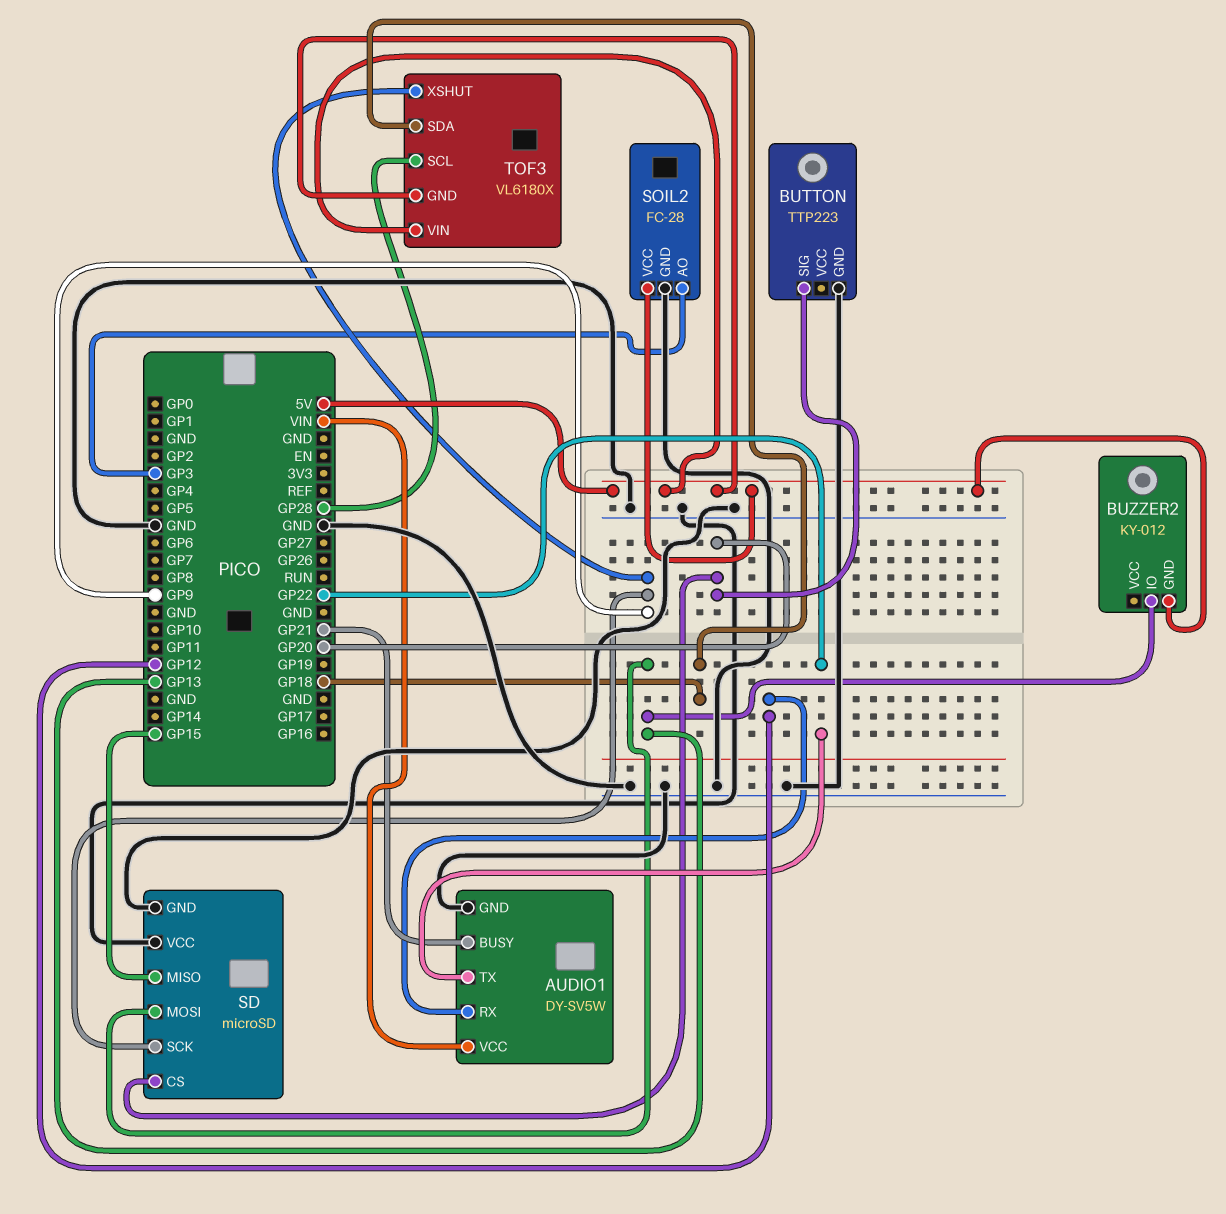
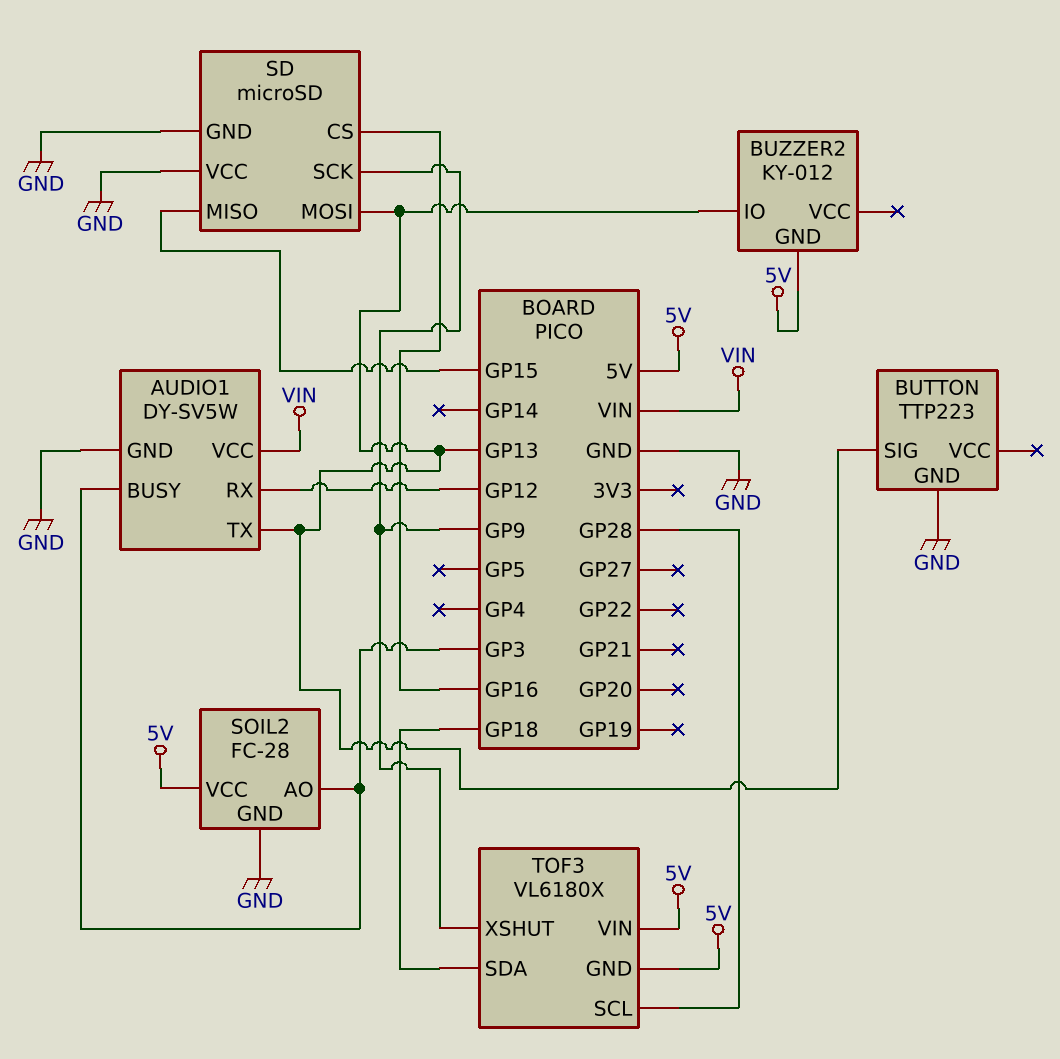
AUDIO1 pin BUSY: GP21 -> GP3
AUDIO1 pin TX: GP22 -> GP13
BUTTON pin SIG: GP20 -> GP13
SD pin CS: GP20 -> GP16

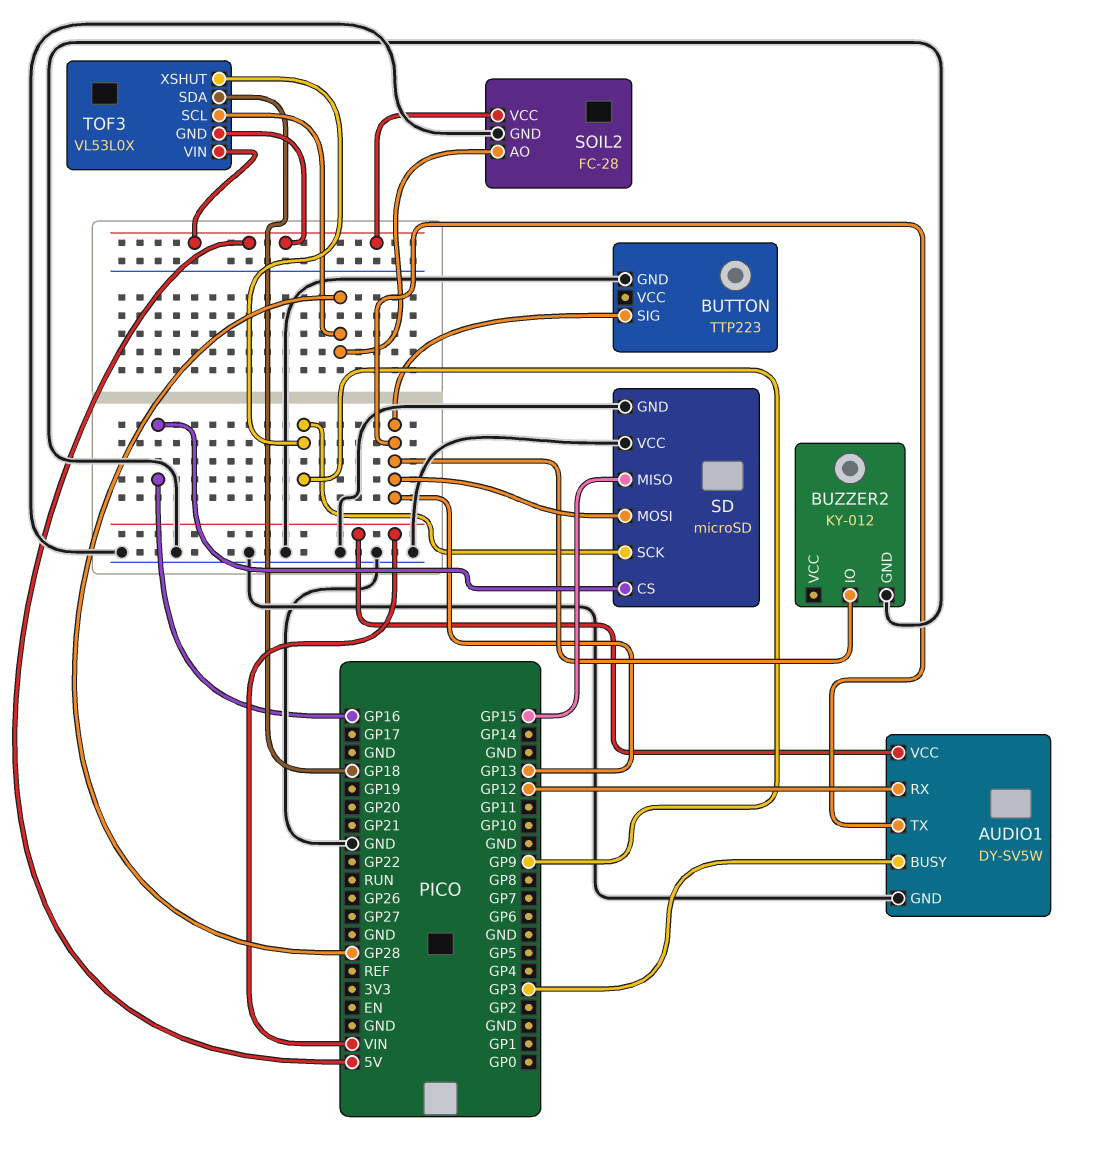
BUZZER2 pin GND: 5V -> GND
SOIL2 pin AO: GP3 -> GP28
TOF3: VL6180X -> VL53L0X

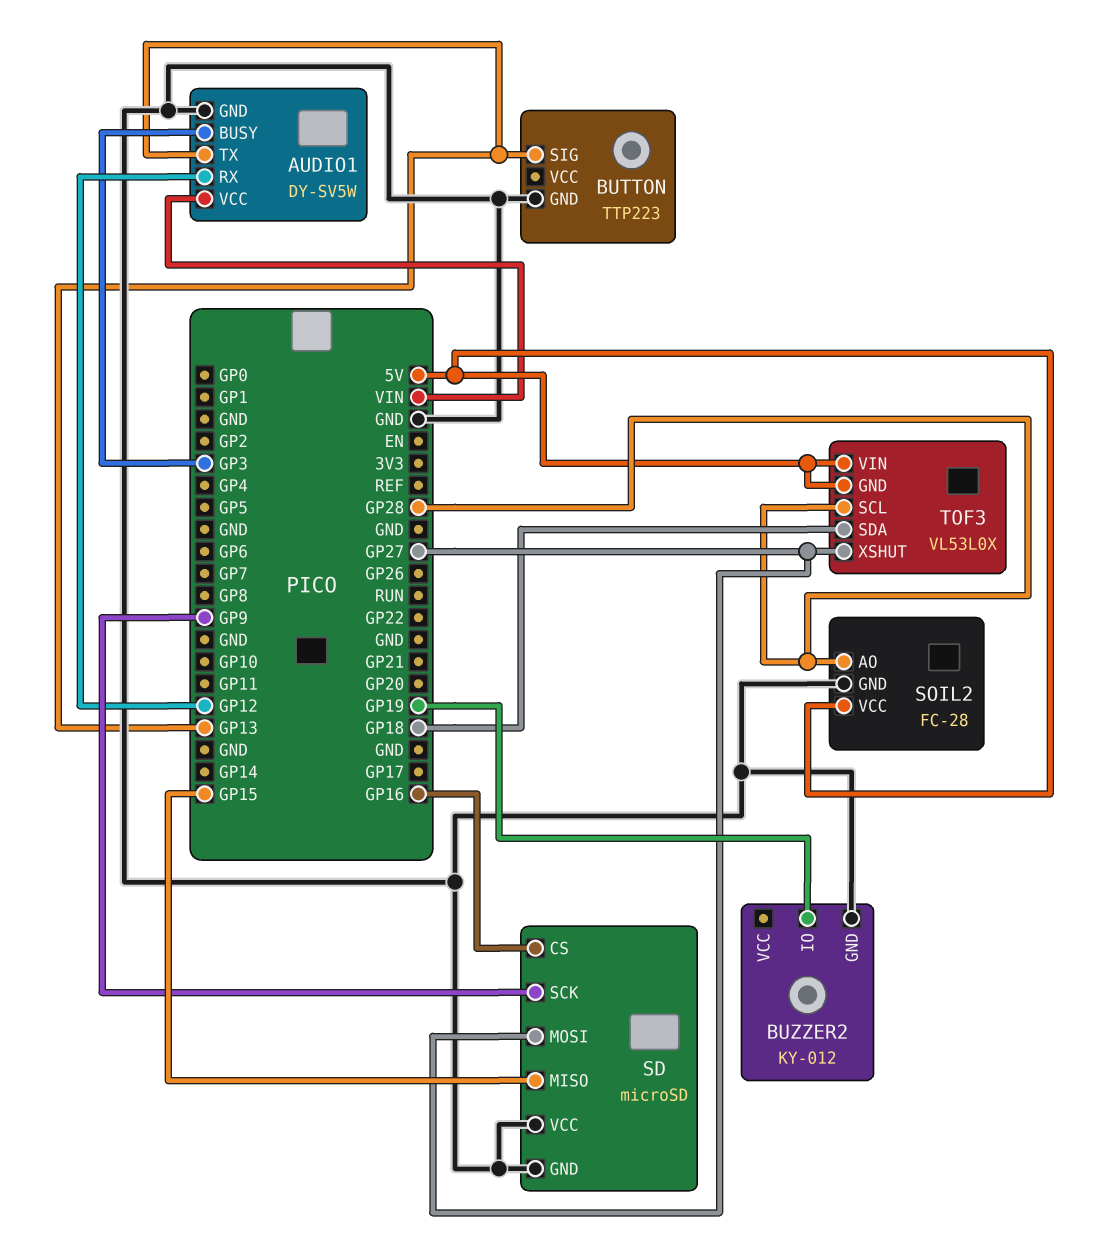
BUZZER2 pin IO: GP13 -> GP19
SD pin MOSI: GP13 -> GP27
TOF3 pin XSHUT: GP9 -> GP27

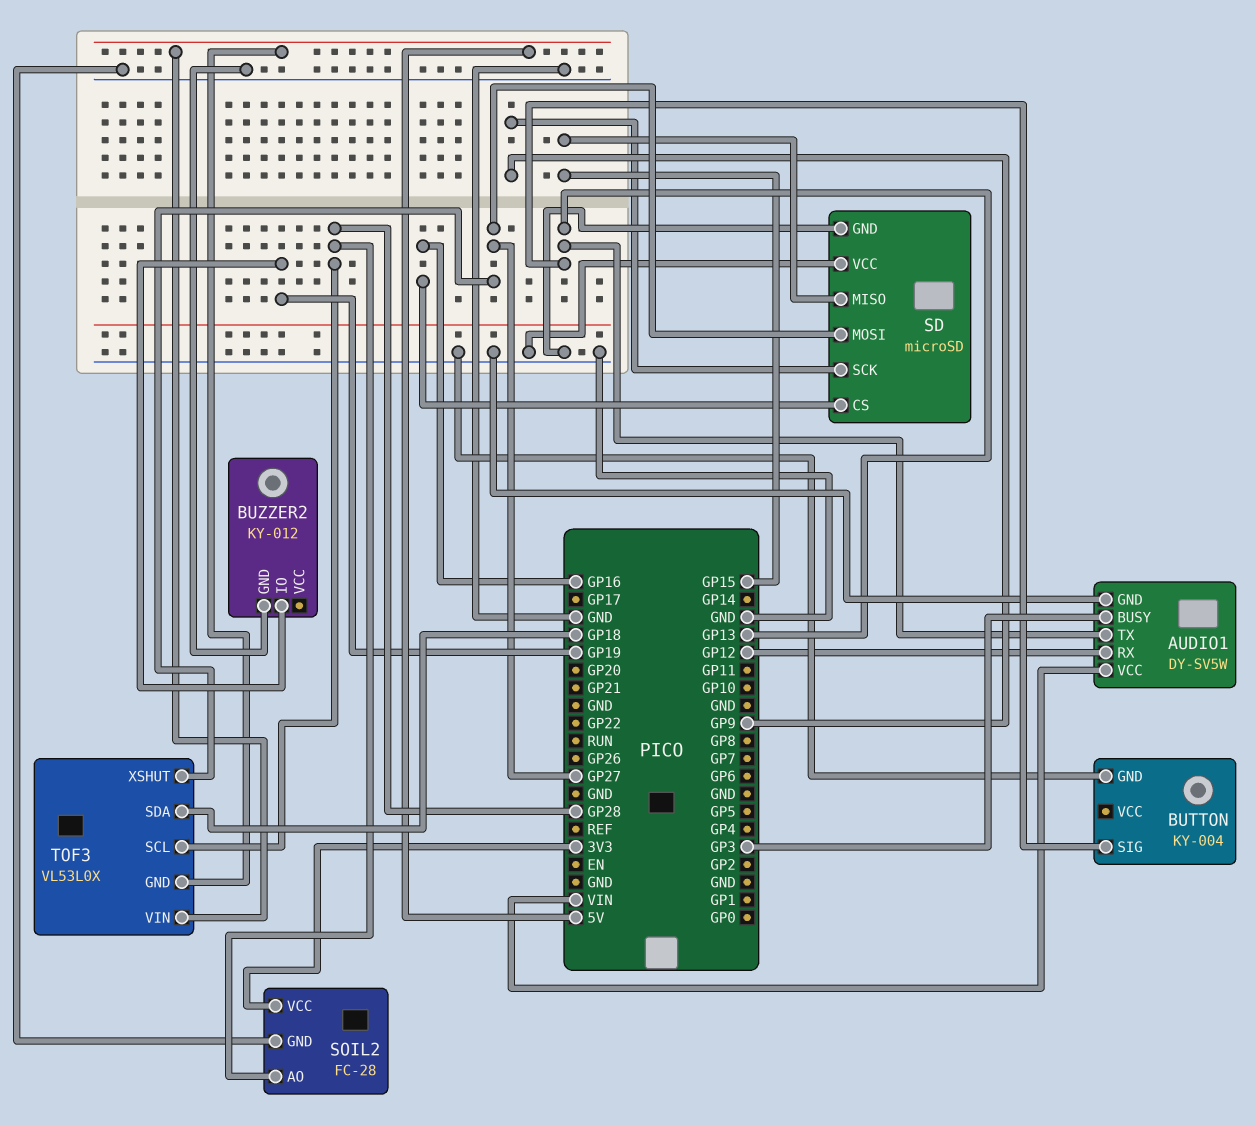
BUTTON: TTP223 -> KY-004
SOIL2 pin VCC: 5V -> 3V3

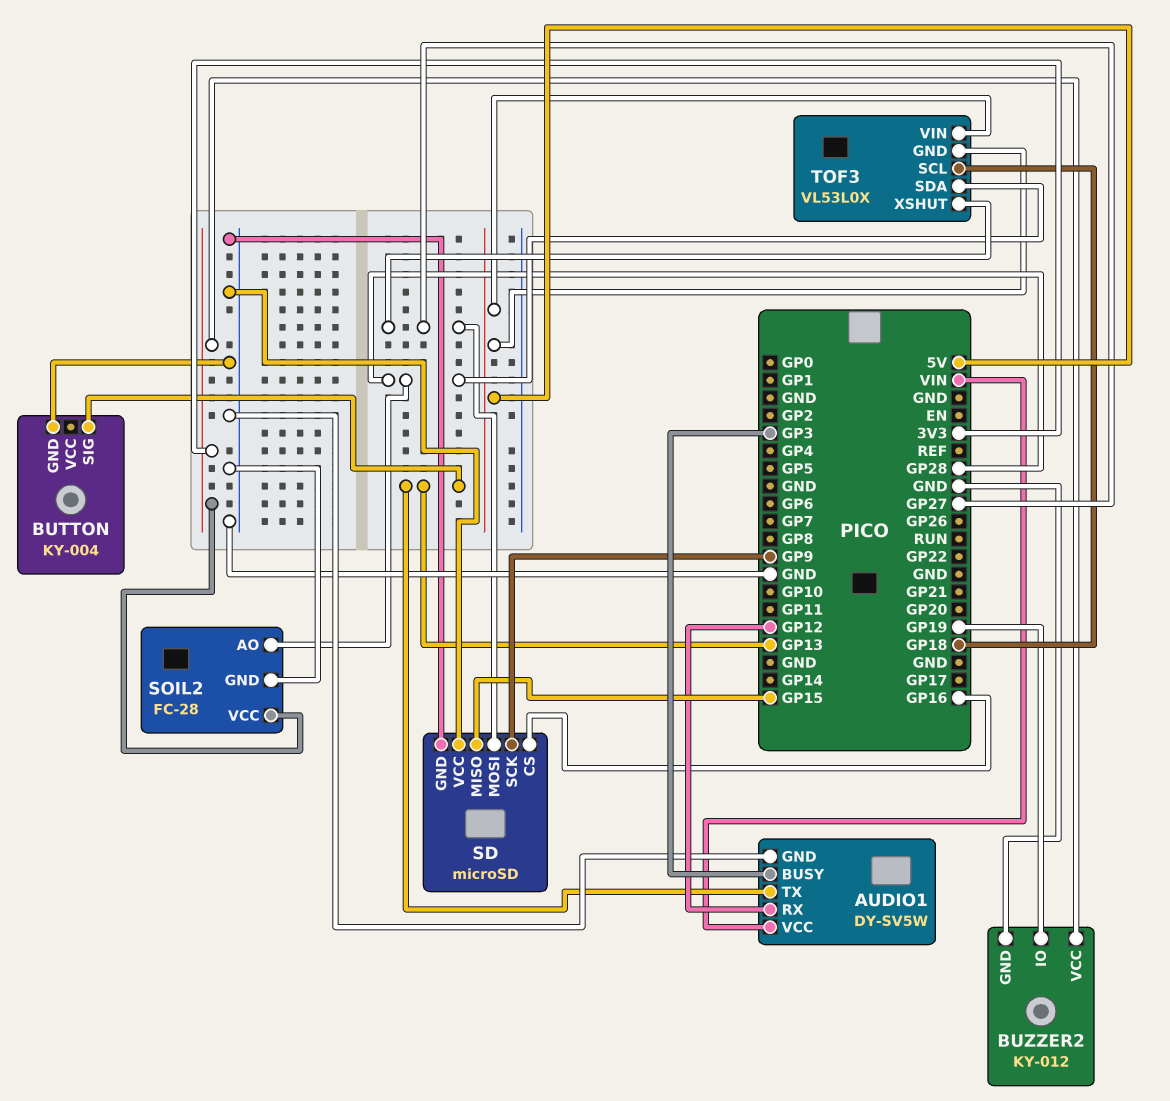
BUZZER2 pin VCC: none -> 3V3
TOF3 pin SCL: GP28 -> GP18
TOF3 pin SDA: GP18 -> GP28

